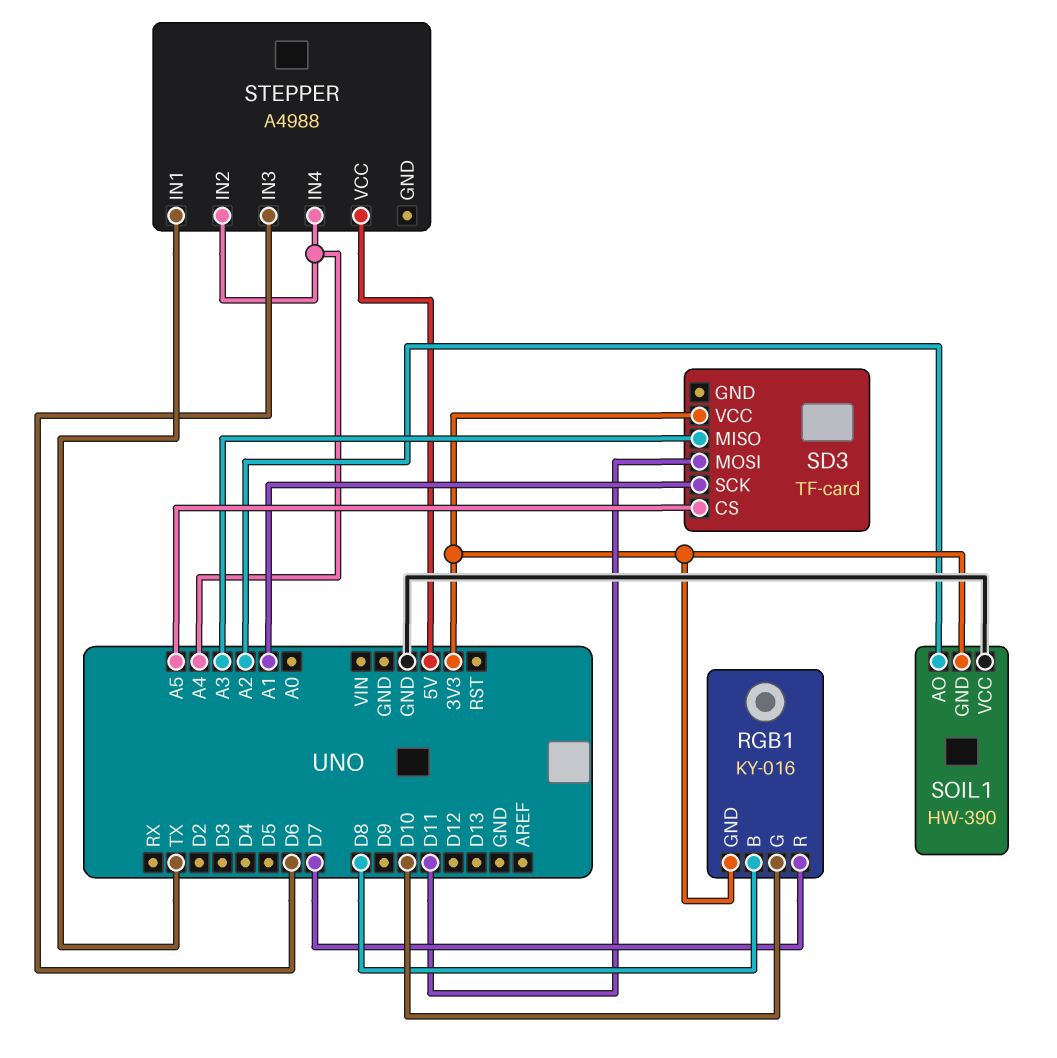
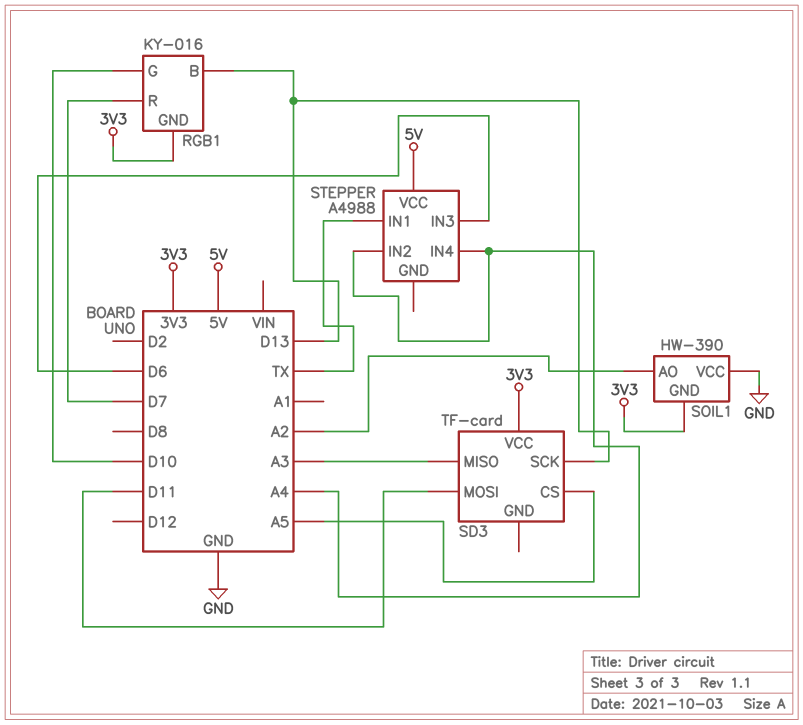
RGB1 pin B: D8 -> D13
SD3 pin SCK: A1 -> D13

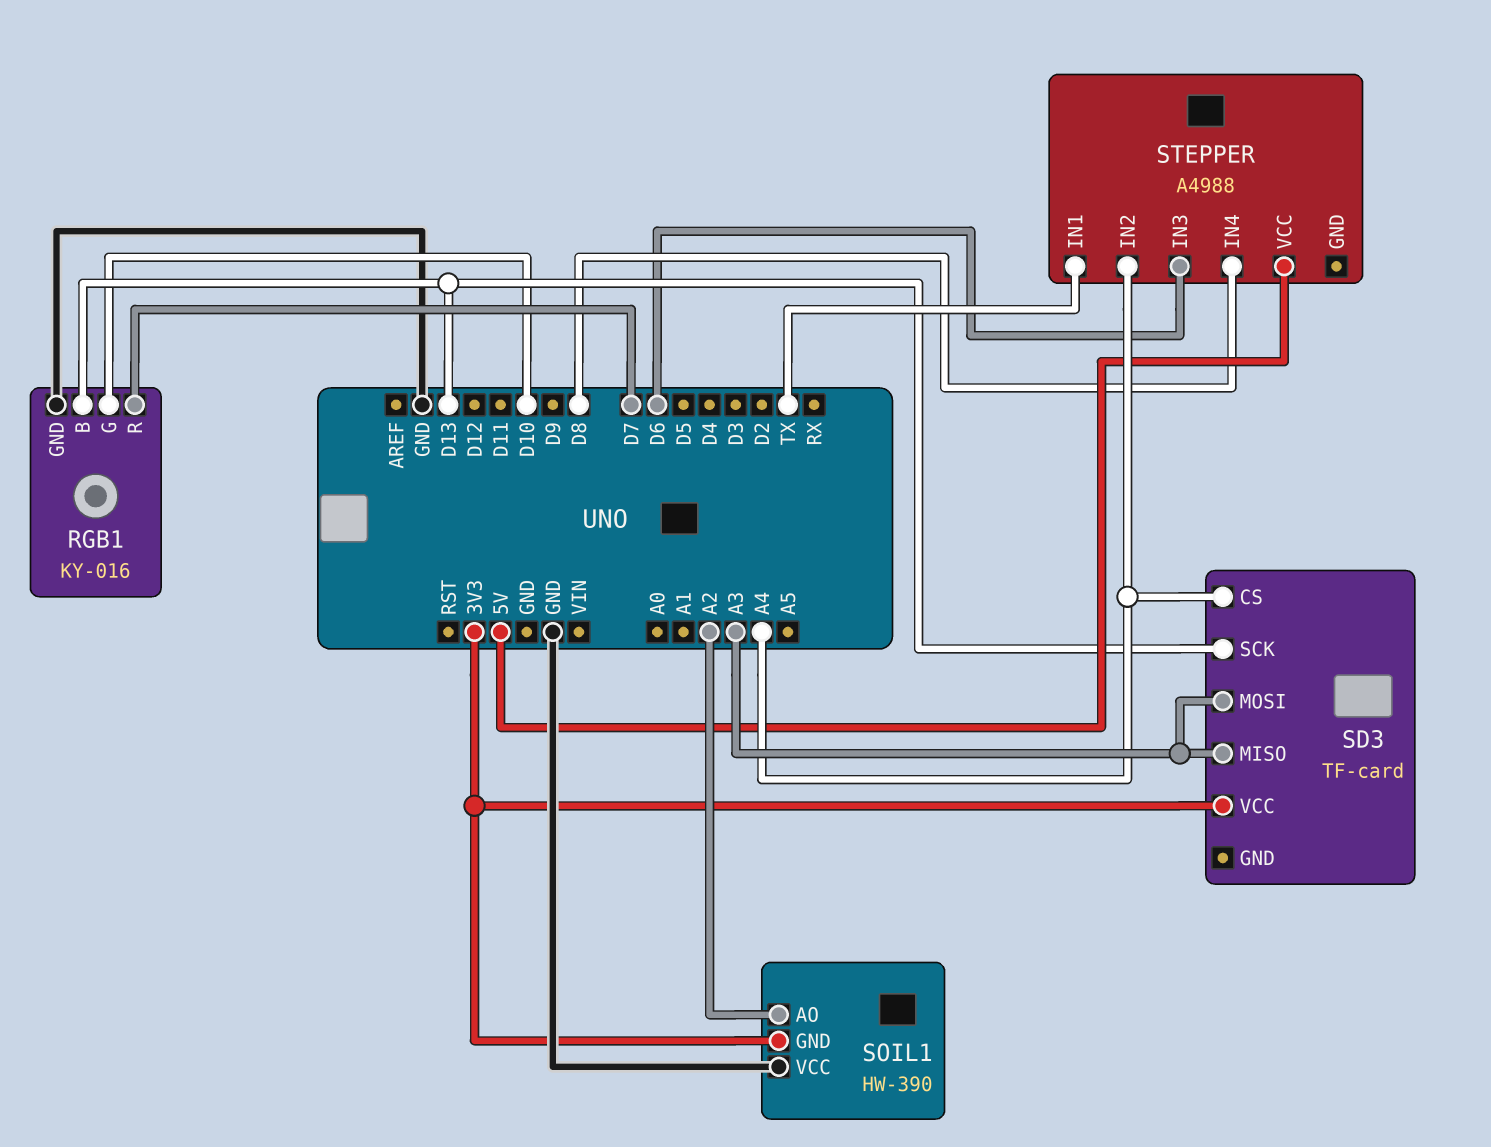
RGB1 pin GND: 3V3 -> GND
SD3 pin CS: A5 -> A4
SD3 pin MOSI: D11 -> A3
STEPPER pin IN4: A4 -> D8

